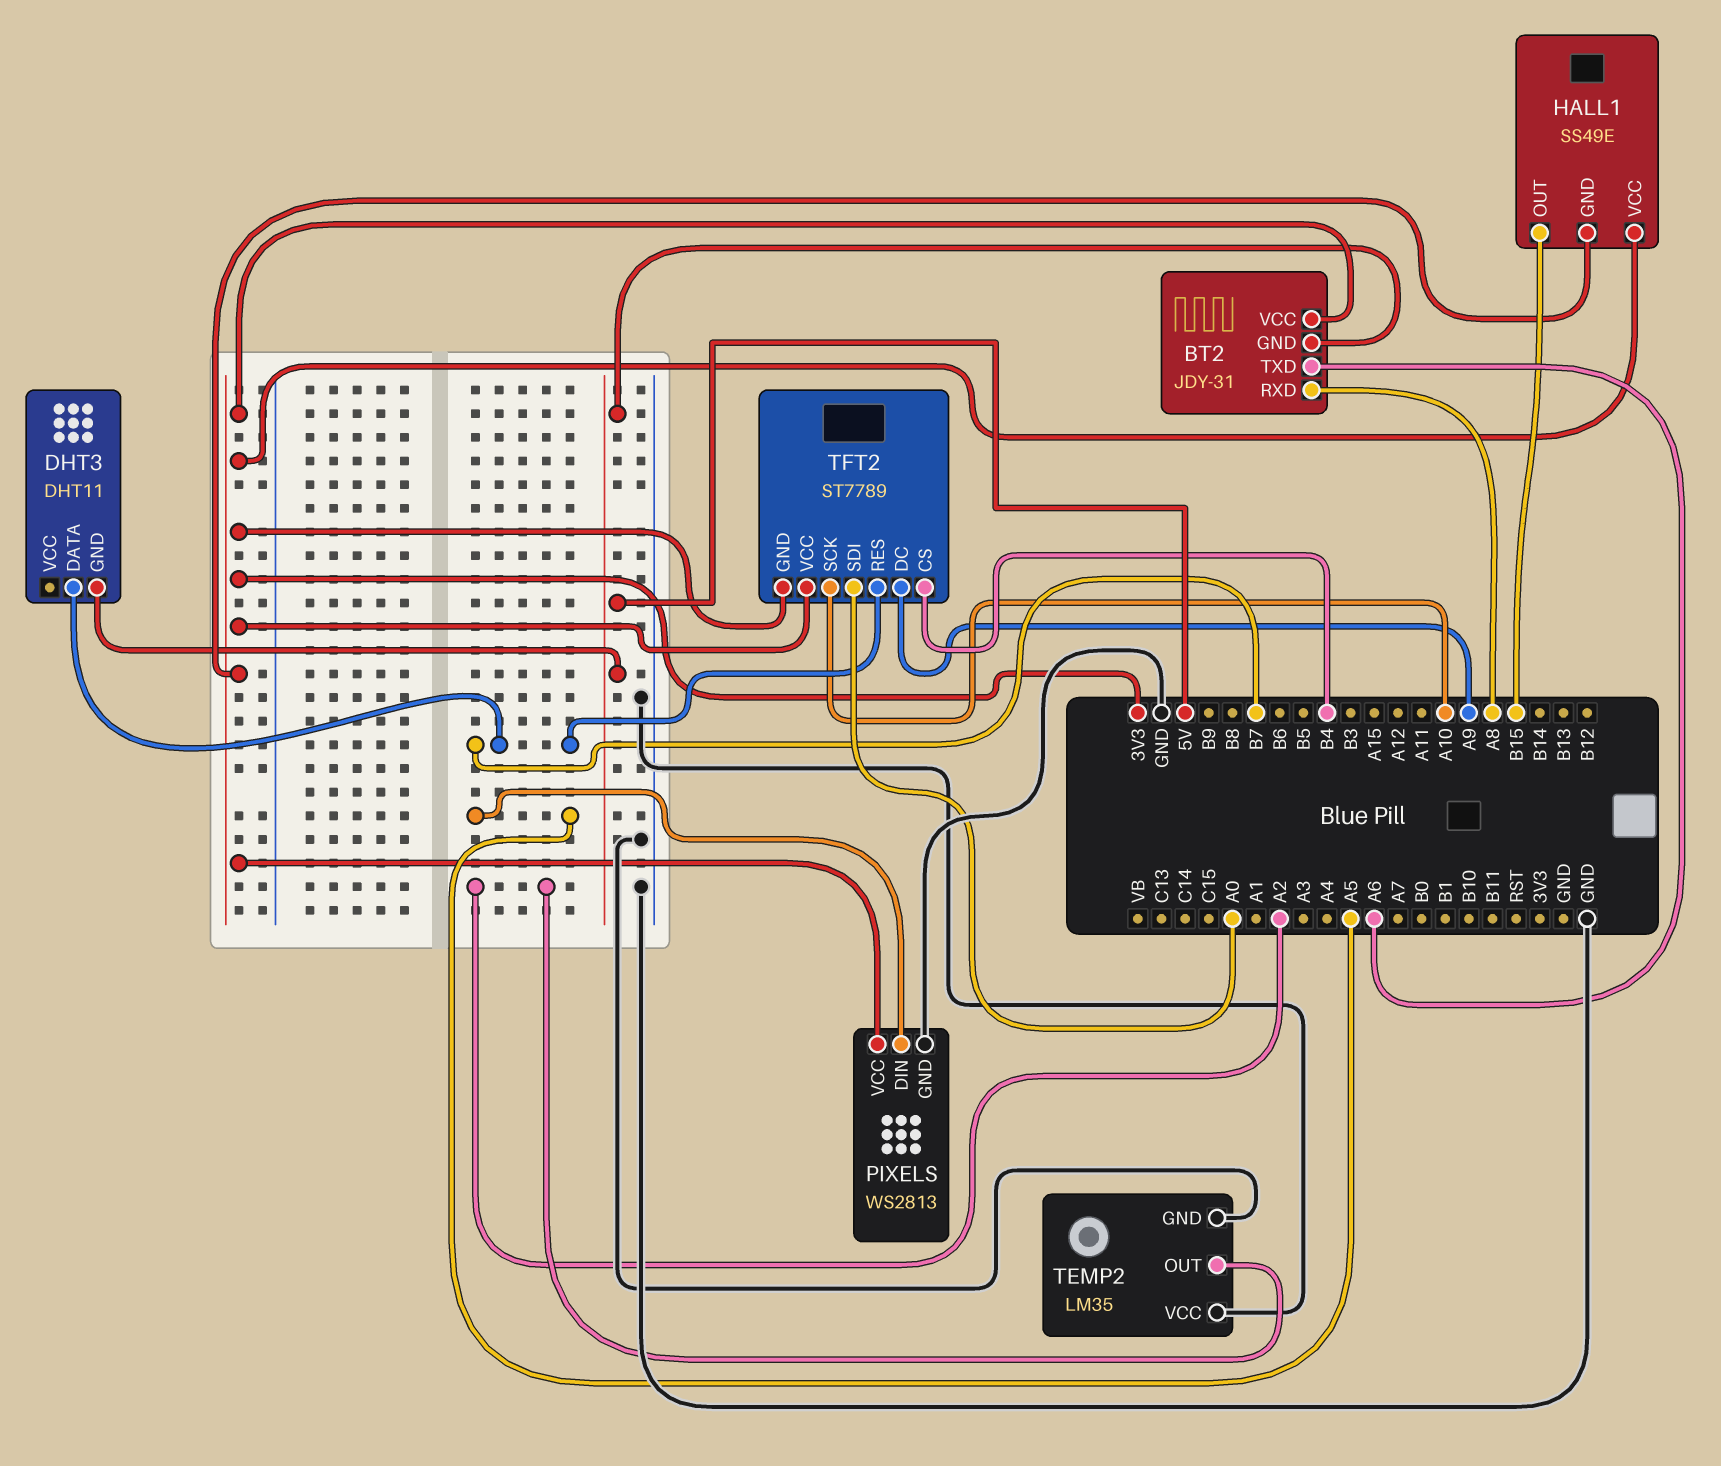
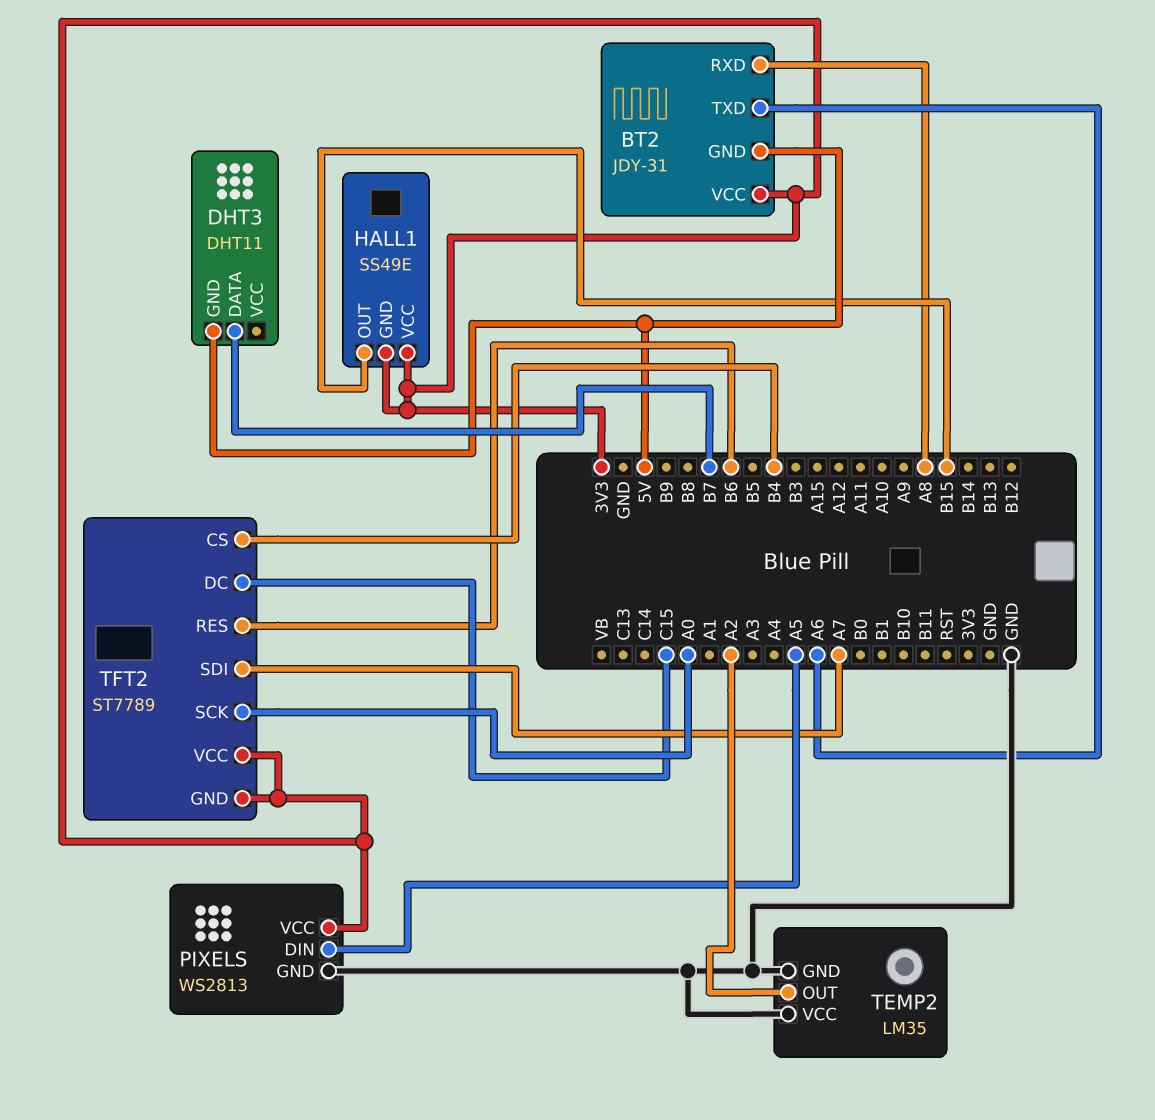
TFT2 pin DC: A9 -> C15
TFT2 pin RES: B7 -> B6
TFT2 pin SCK: A10 -> A0
TFT2 pin SDI: A0 -> A7

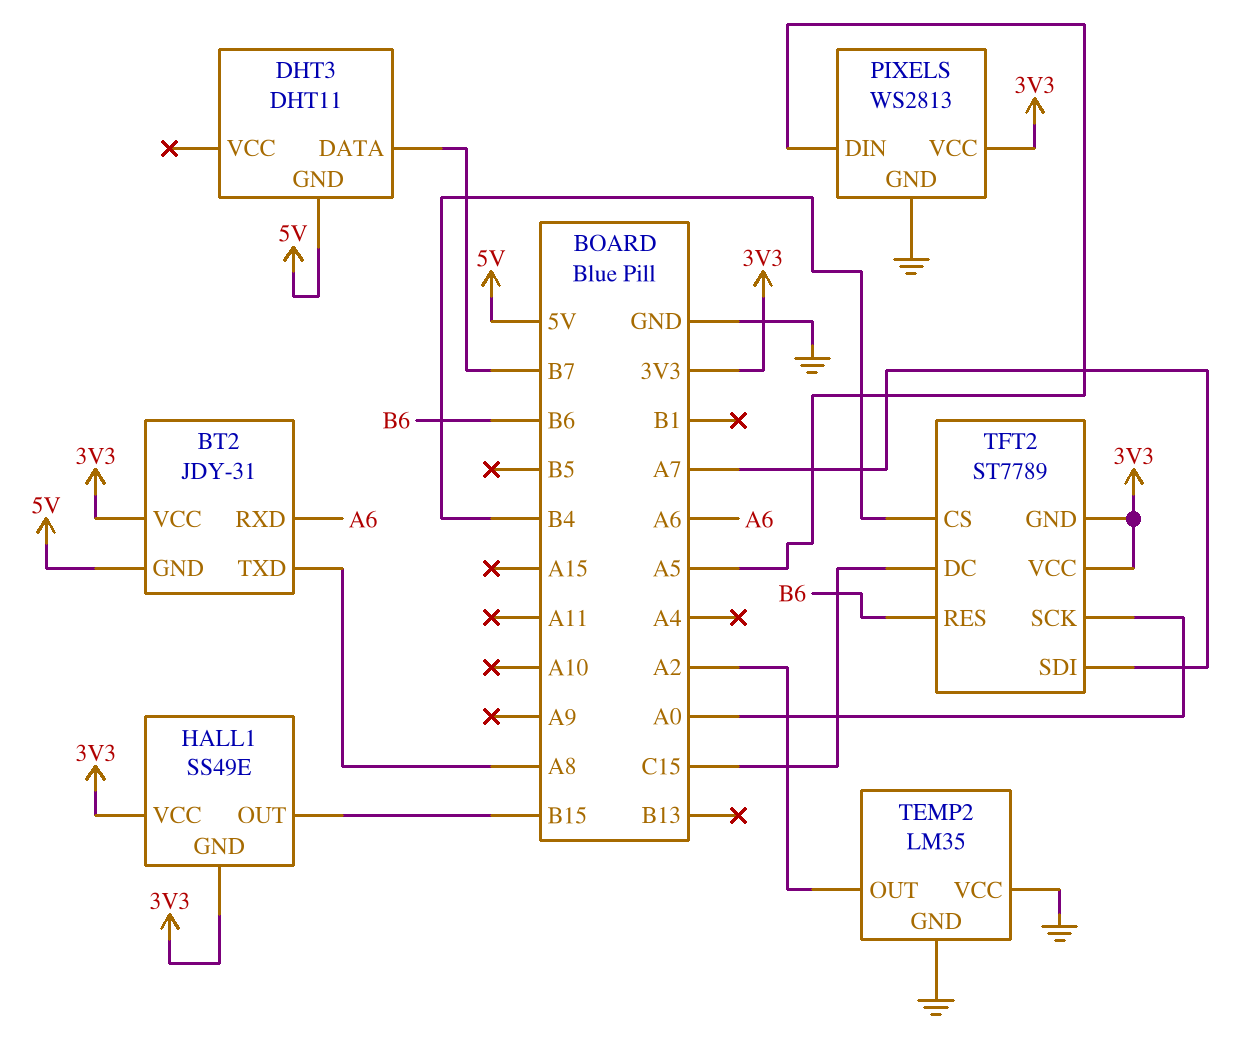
BT2 pin RXD: A8 -> A6
BT2 pin TXD: A6 -> A8

